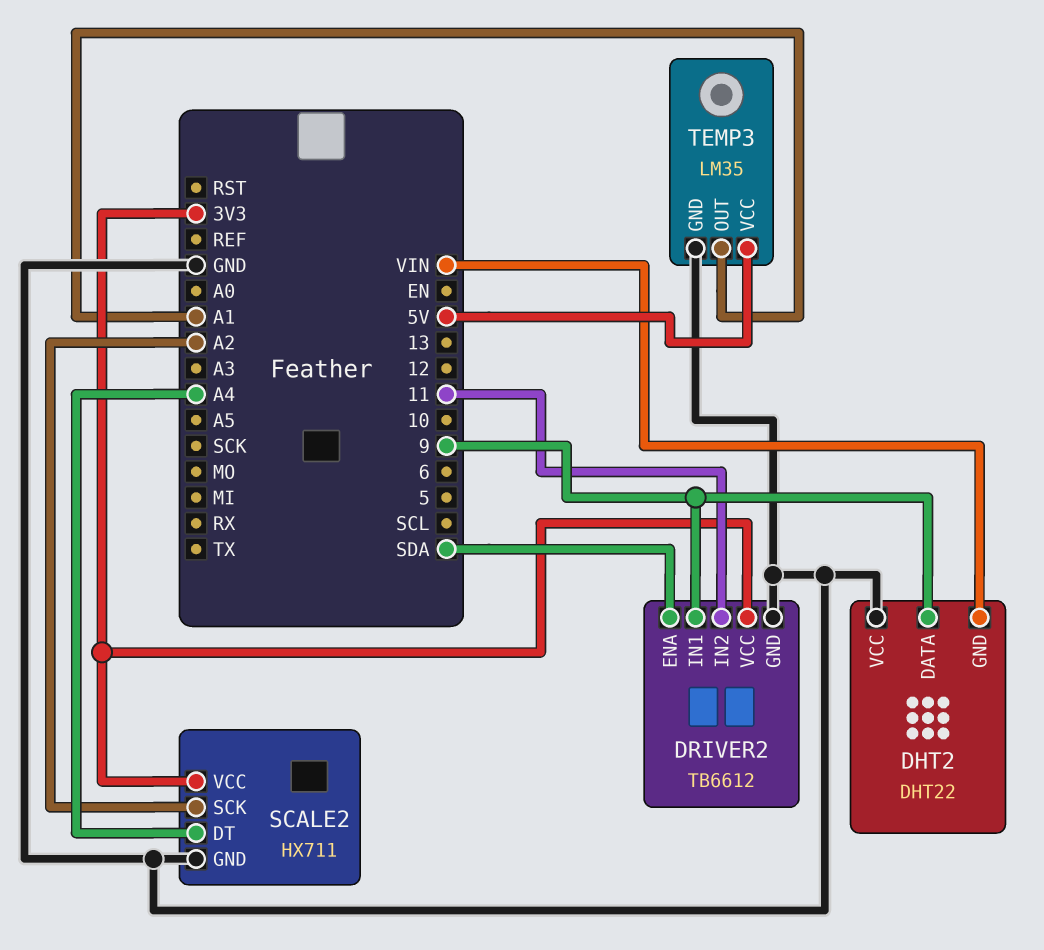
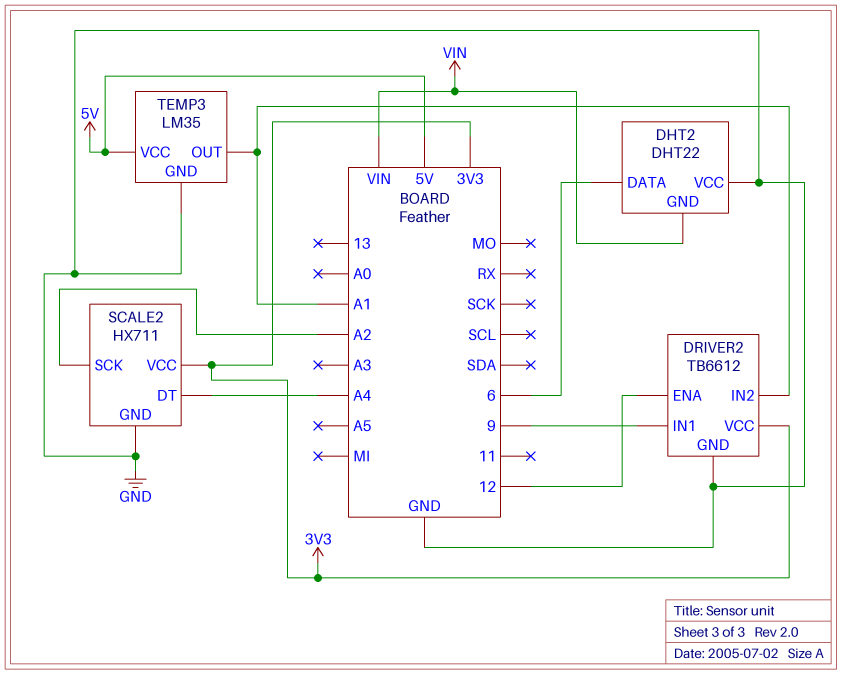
DHT2 pin DATA: 9 -> 6
DRIVER2 pin ENA: SDA -> 12
DRIVER2 pin IN2: 11 -> A1

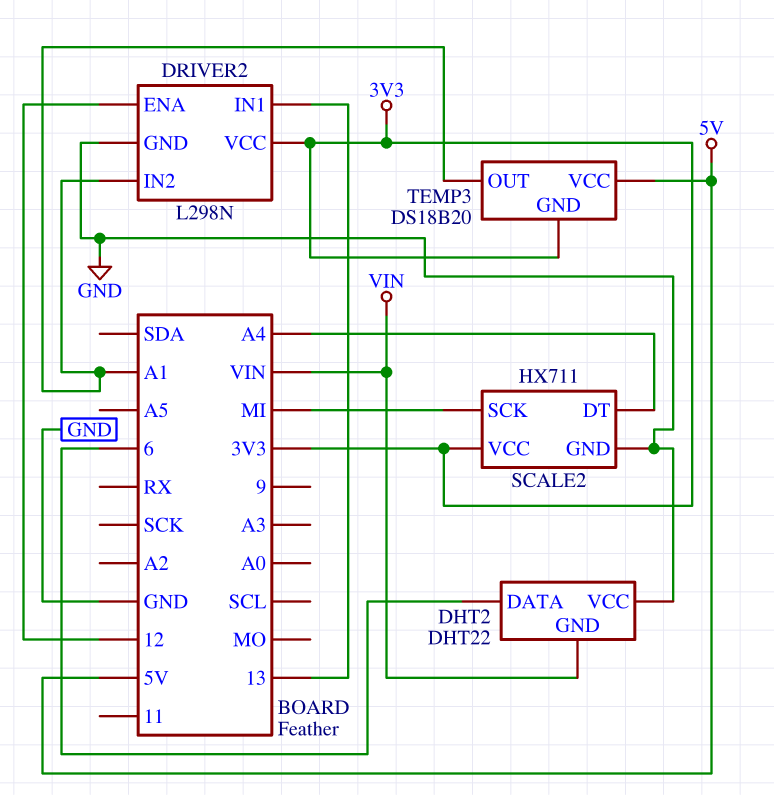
DRIVER2: TB6612 -> L298N
DRIVER2 pin IN1: 9 -> 13
SCALE2 pin SCK: A2 -> MI
TEMP3: LM35 -> DS18B20
TEMP3 pin GND: GND -> 3V3

